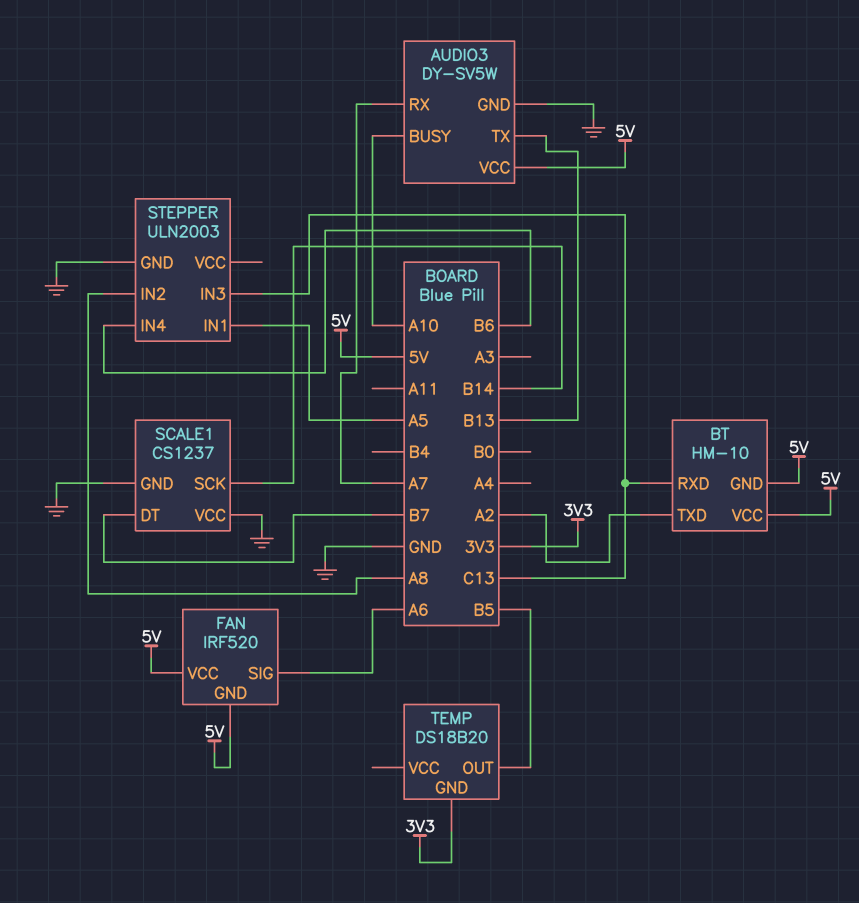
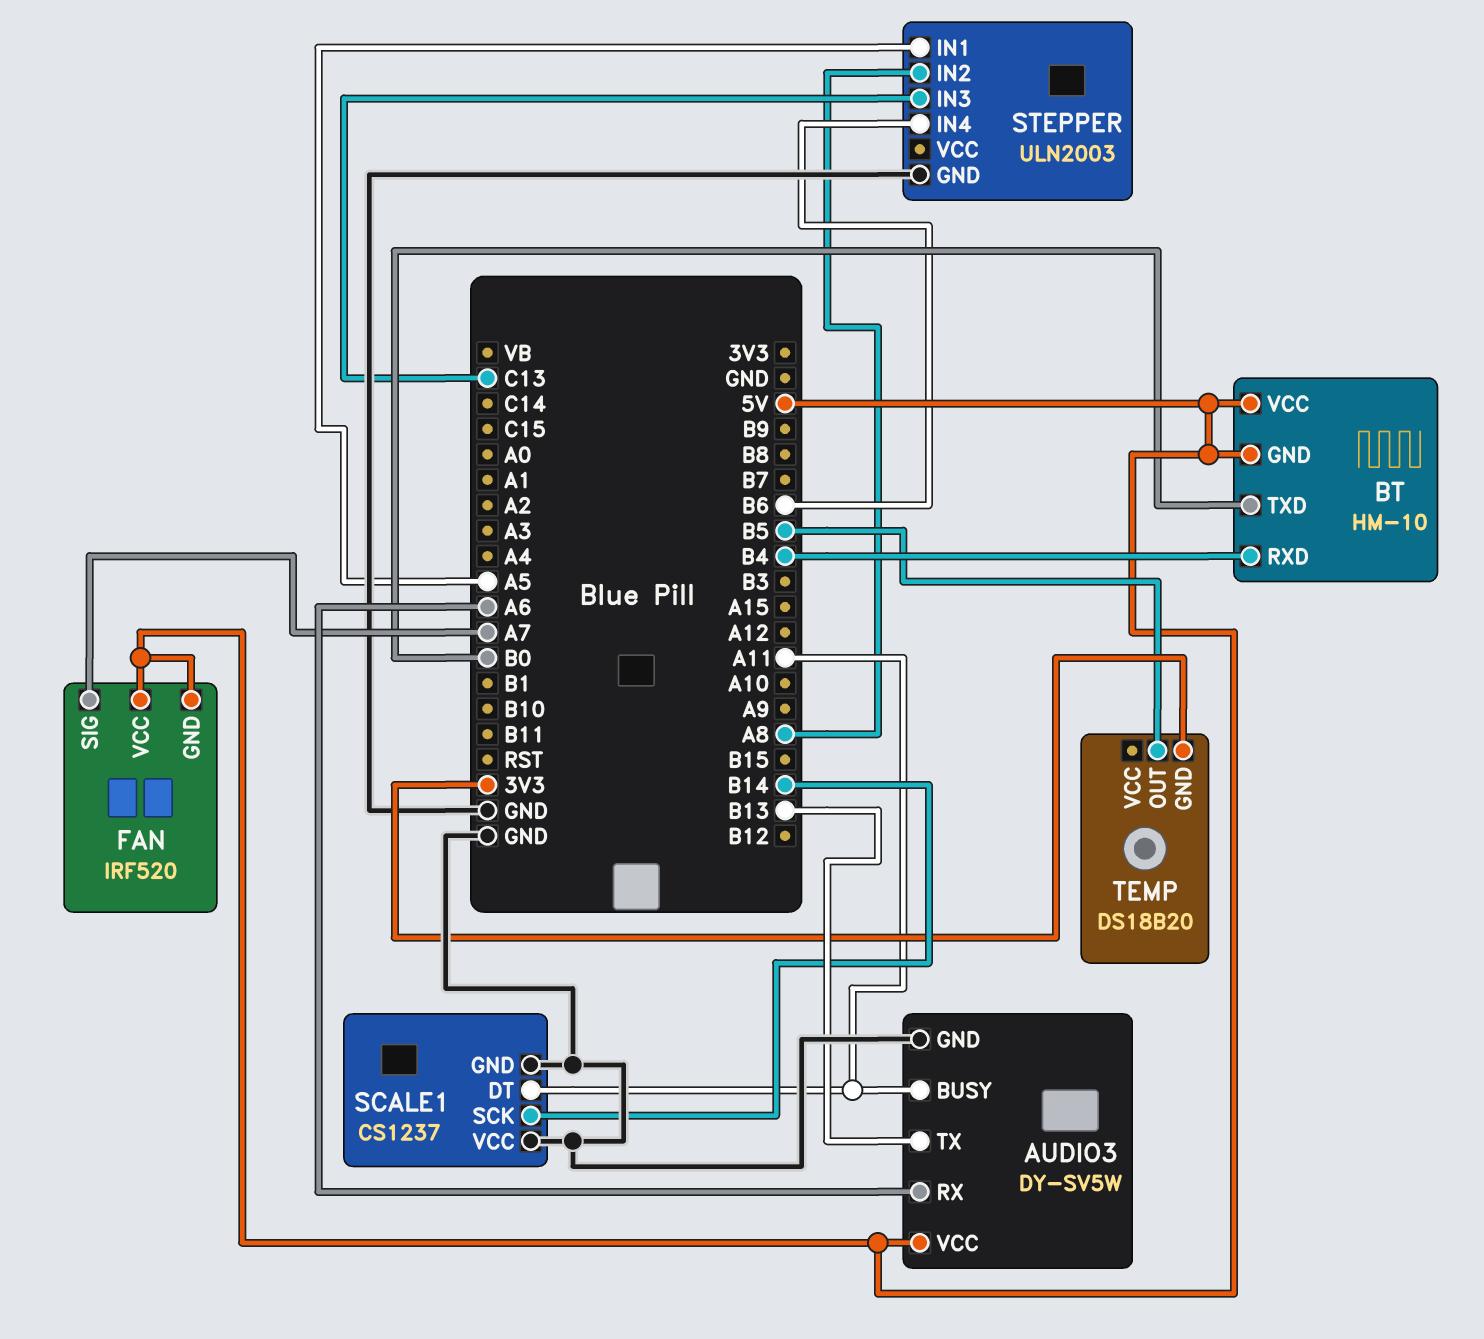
AUDIO3 pin BUSY: A10 -> A11
AUDIO3 pin RX: A7 -> A6
BT pin RXD: C13 -> B4
BT pin TXD: A2 -> B0
FAN pin SIG: A6 -> A7
SCALE1 pin DT: B7 -> A11

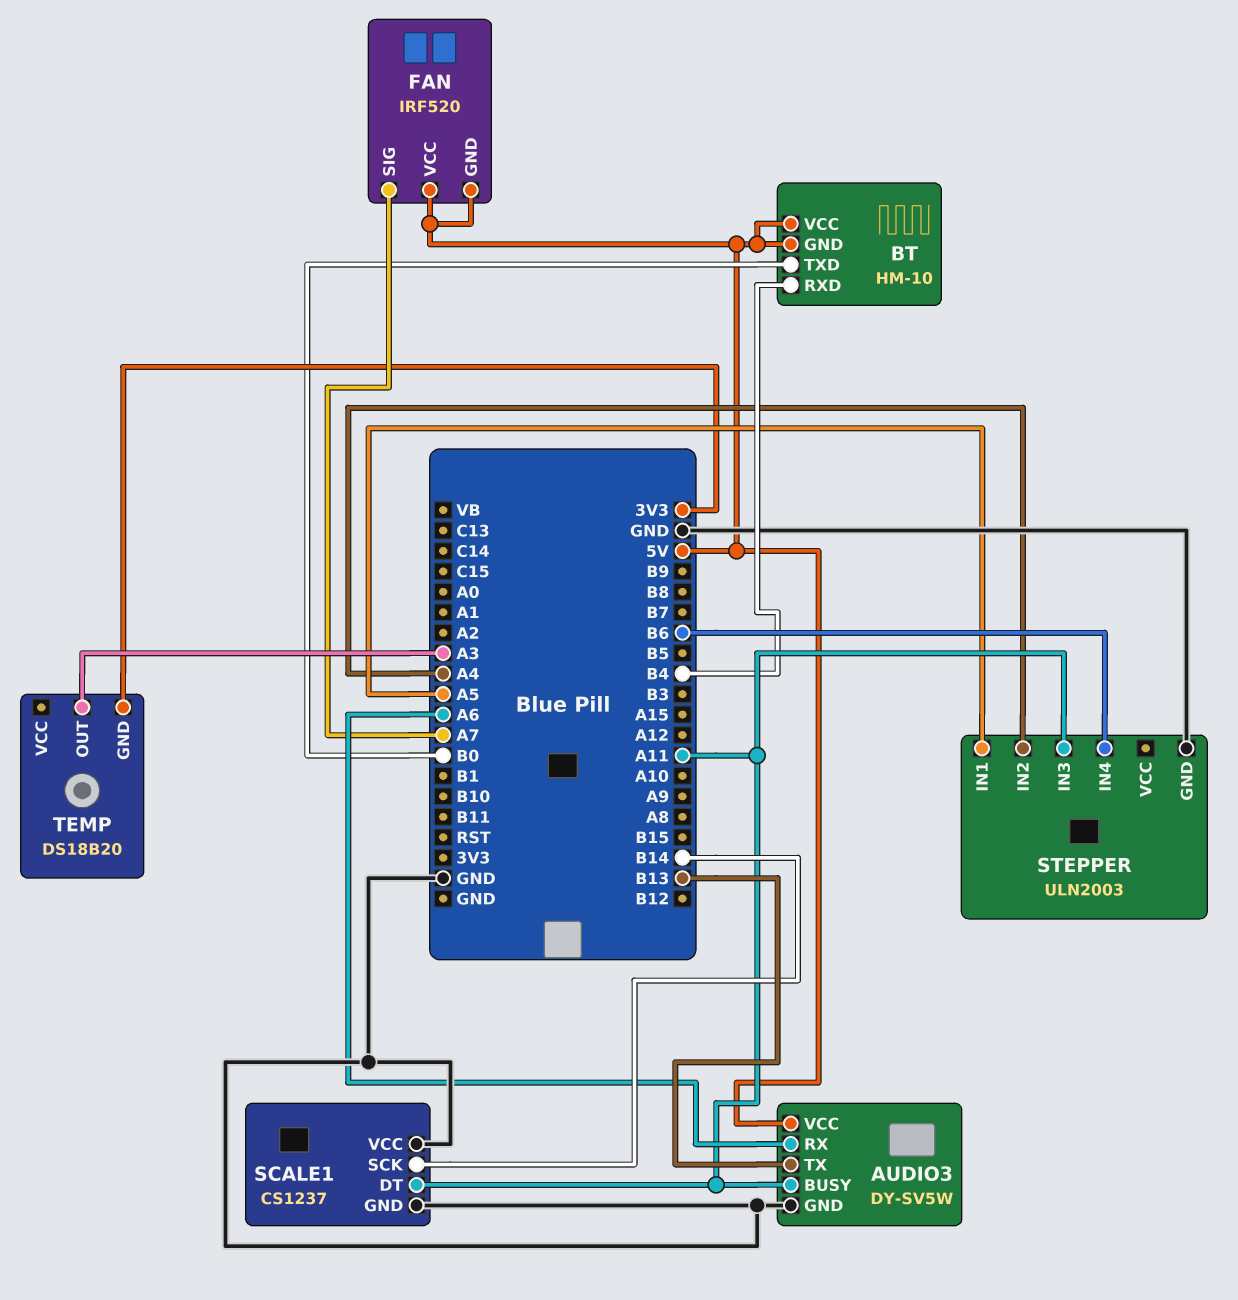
STEPPER pin IN2: A8 -> A4
STEPPER pin IN3: C13 -> A11
TEMP pin OUT: B5 -> A3

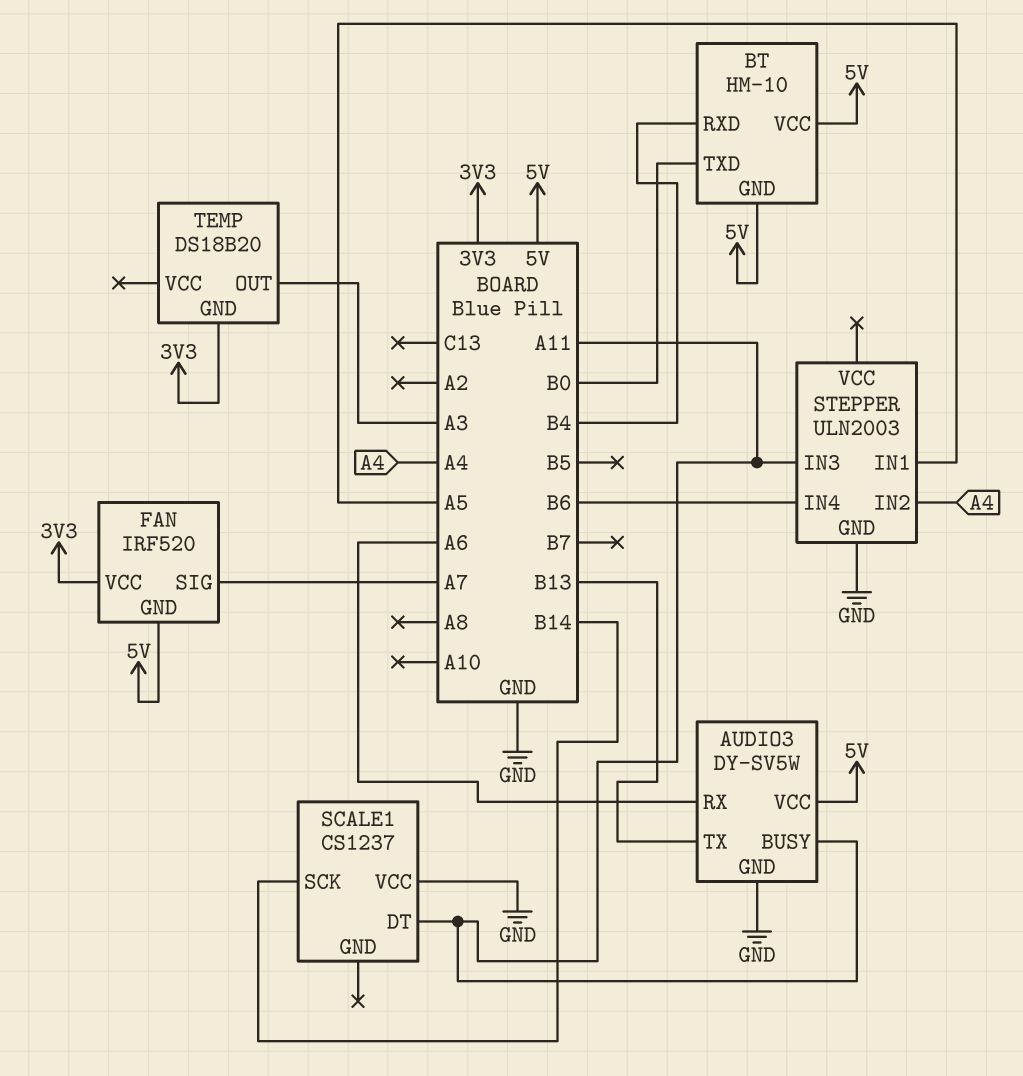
FAN pin VCC: 5V -> 3V3
SCALE1 pin GND: GND -> none

